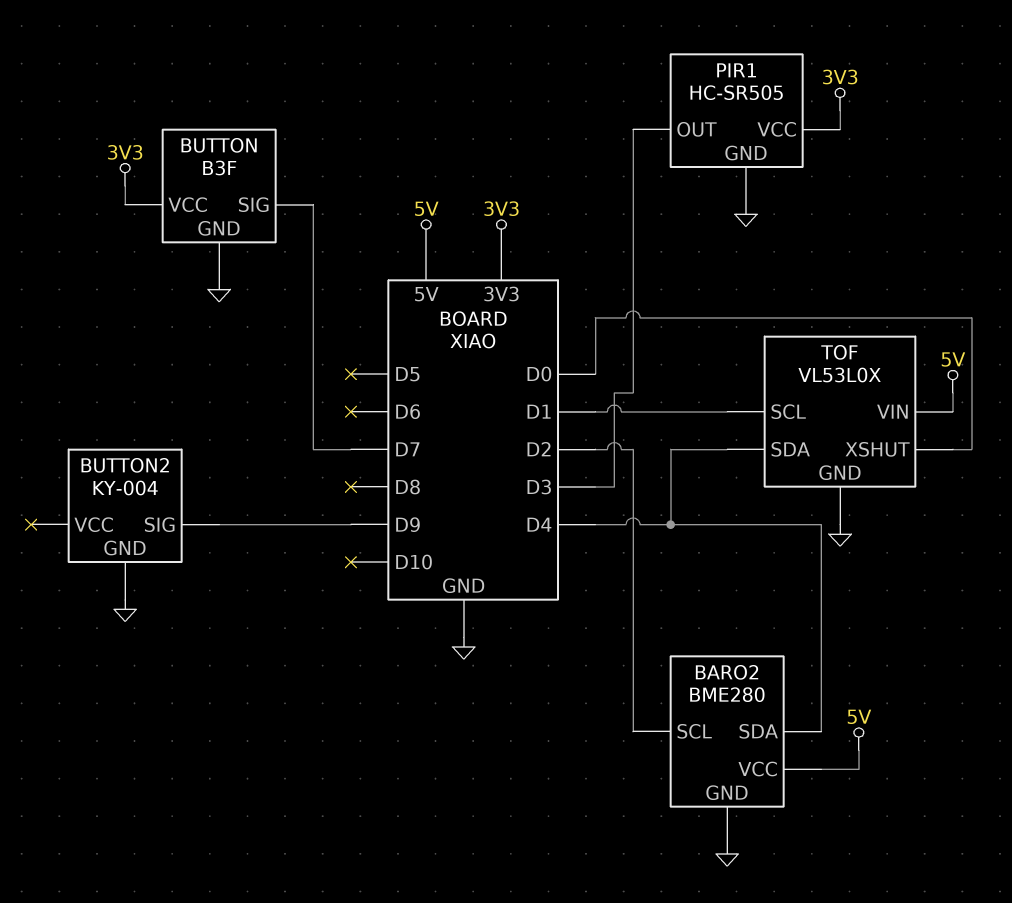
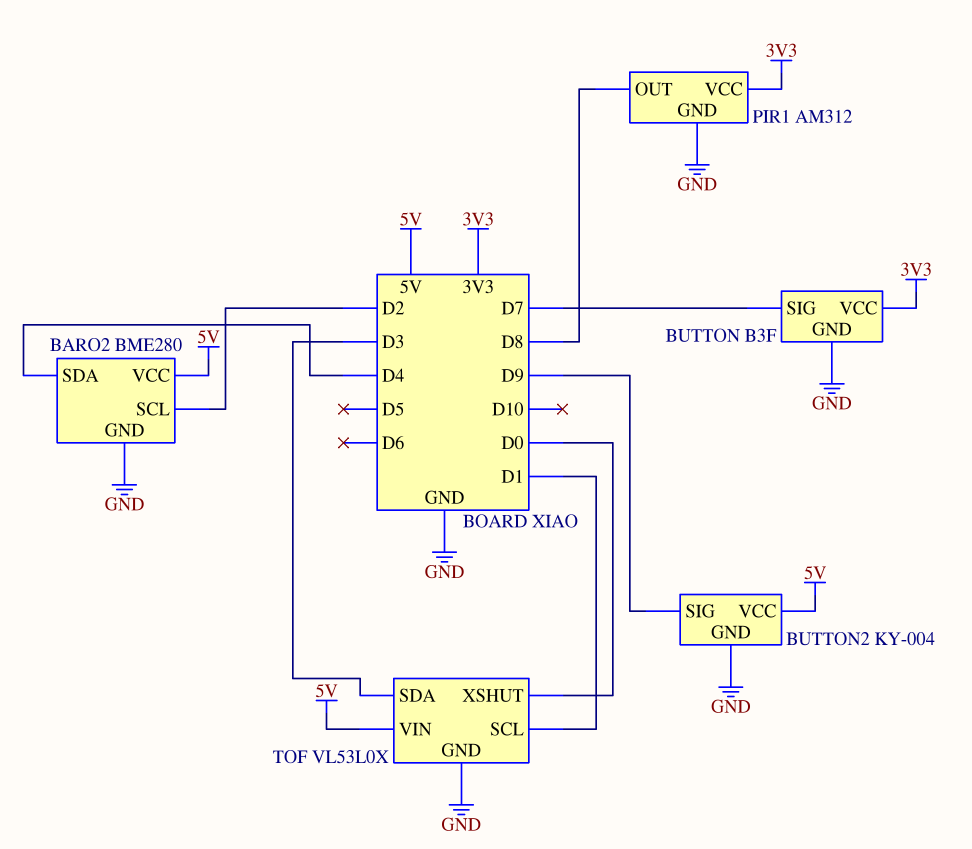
BUTTON2 pin VCC: none -> 5V
PIR1: HC-SR505 -> AM312
PIR1 pin OUT: D3 -> D8
TOF pin SDA: D4 -> D3

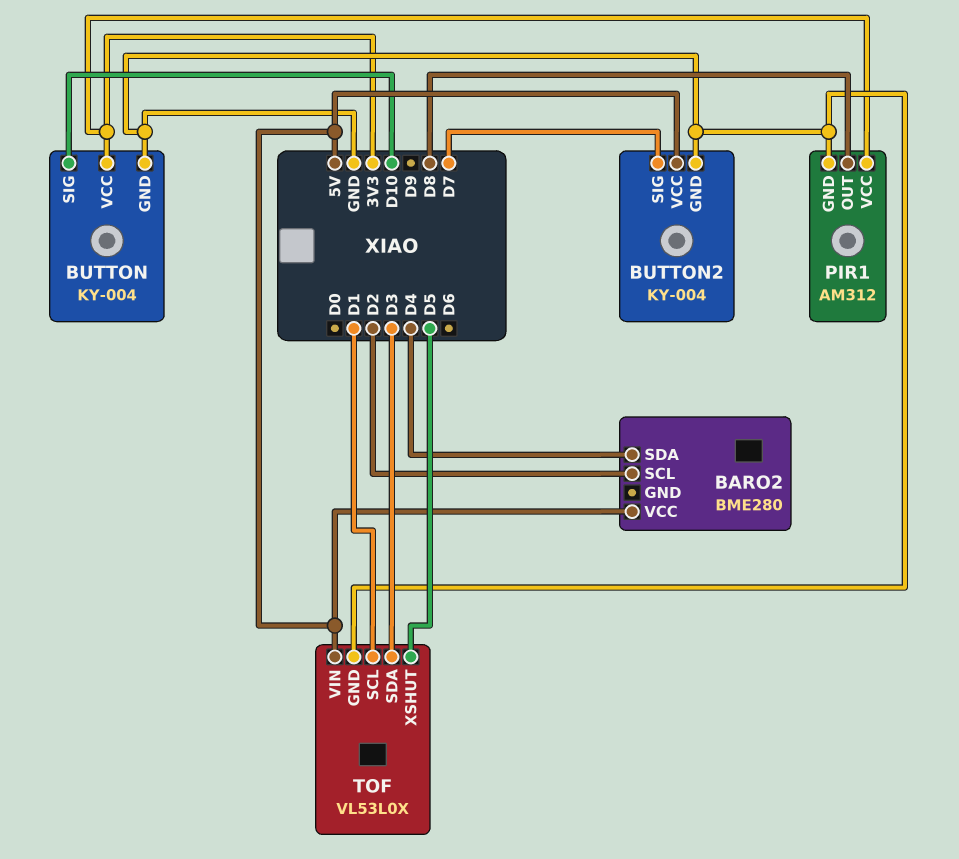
BARO2 pin GND: GND -> none
BUTTON: B3F -> KY-004
BUTTON pin SIG: D7 -> D10
BUTTON2 pin SIG: D9 -> D7
TOF pin XSHUT: D0 -> D5

